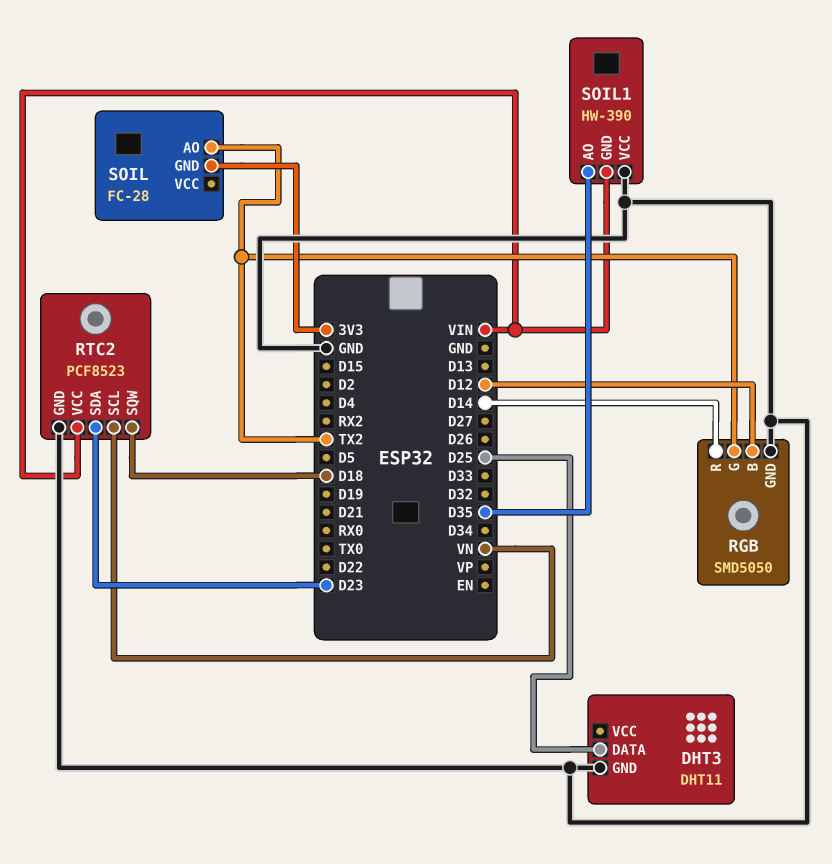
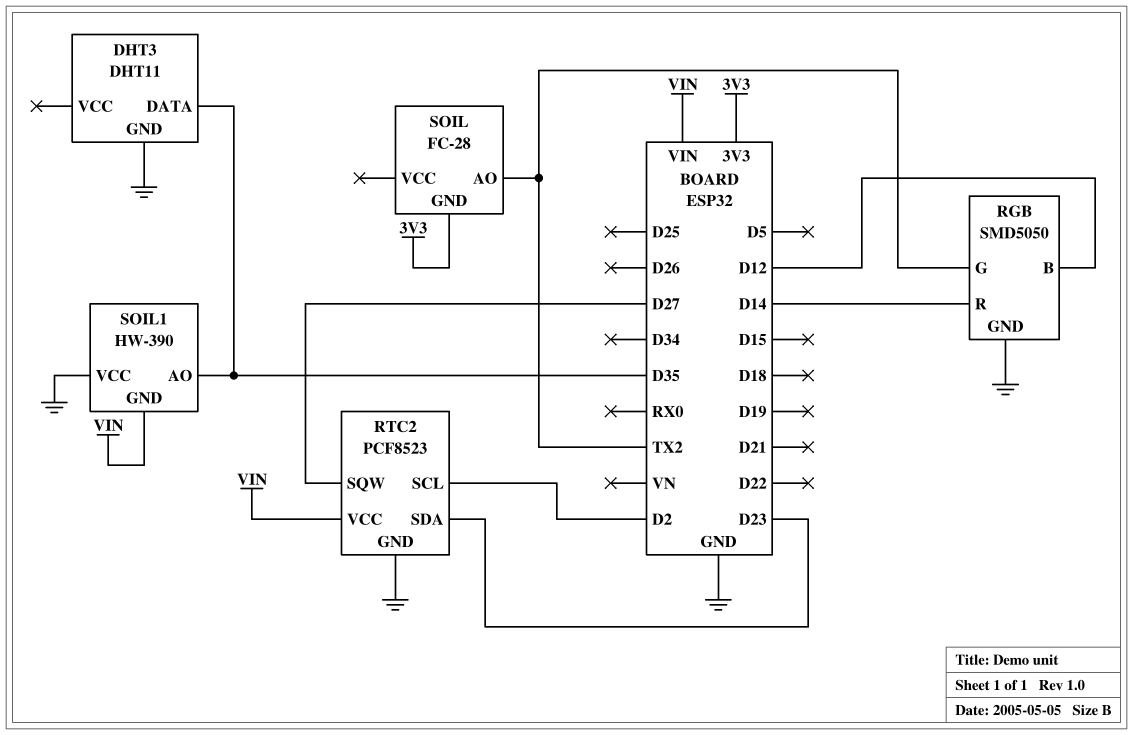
DHT3 pin DATA: D25 -> D35
RTC2 pin SCL: VN -> D2
RTC2 pin SQW: D18 -> D27

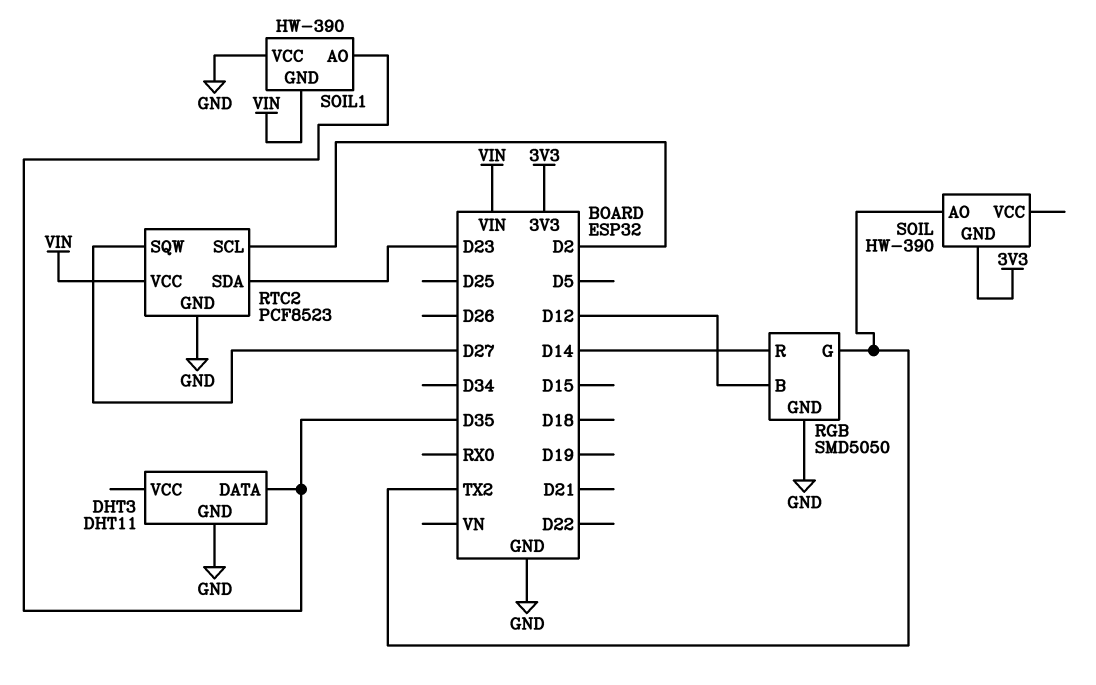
SOIL: FC-28 -> HW-390

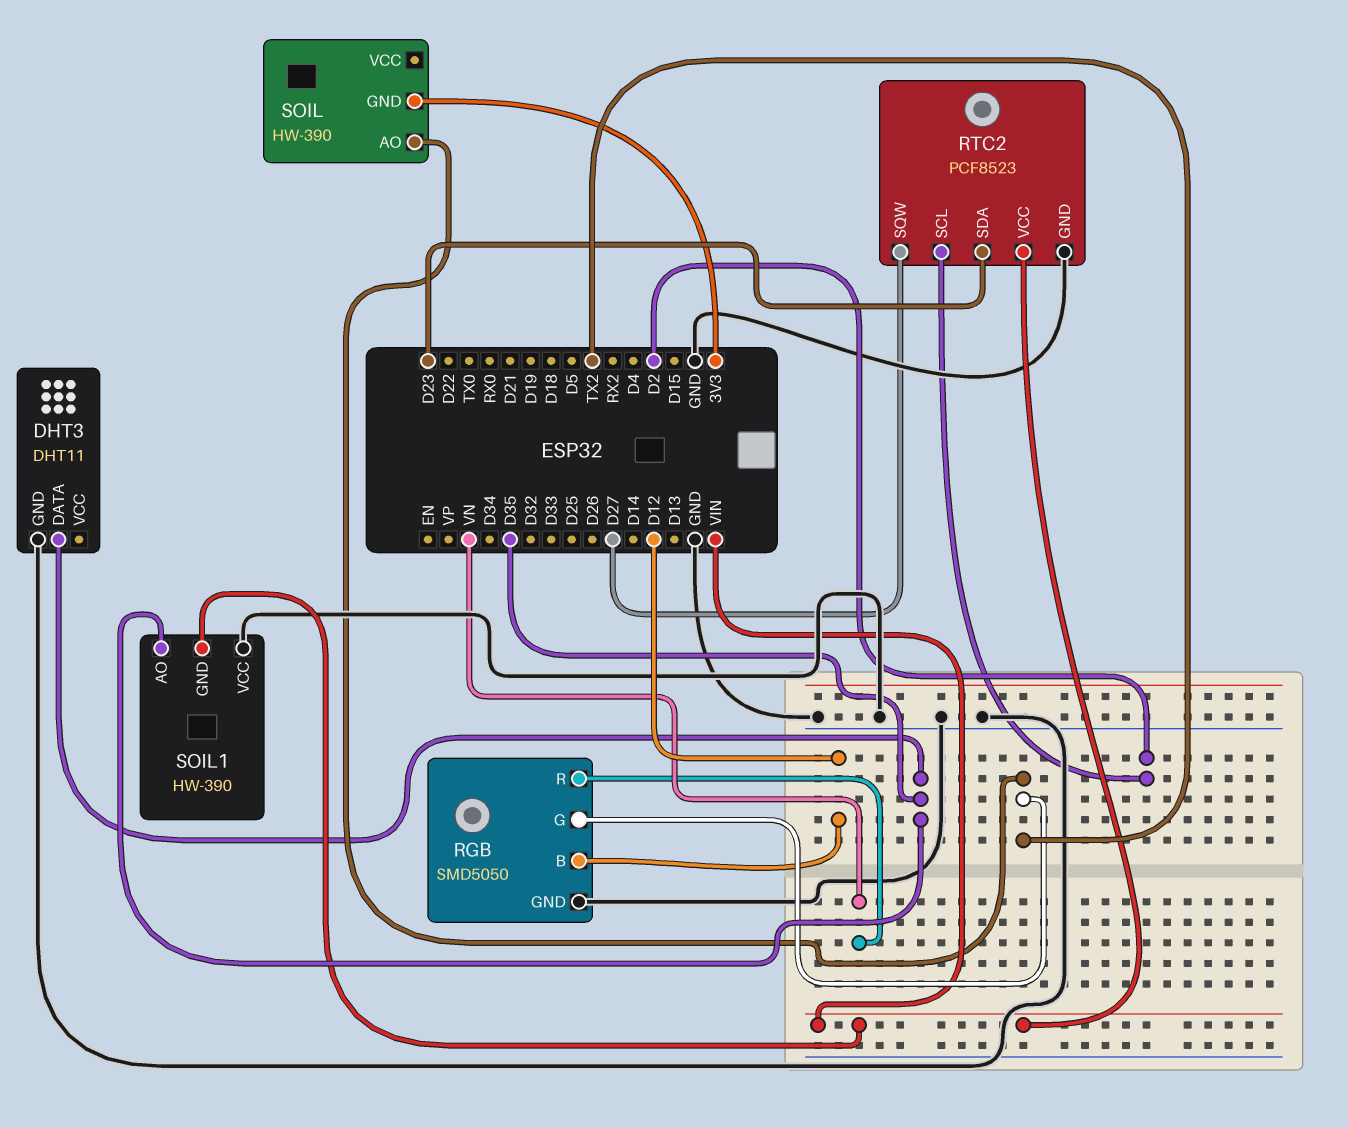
RGB pin R: D14 -> VN

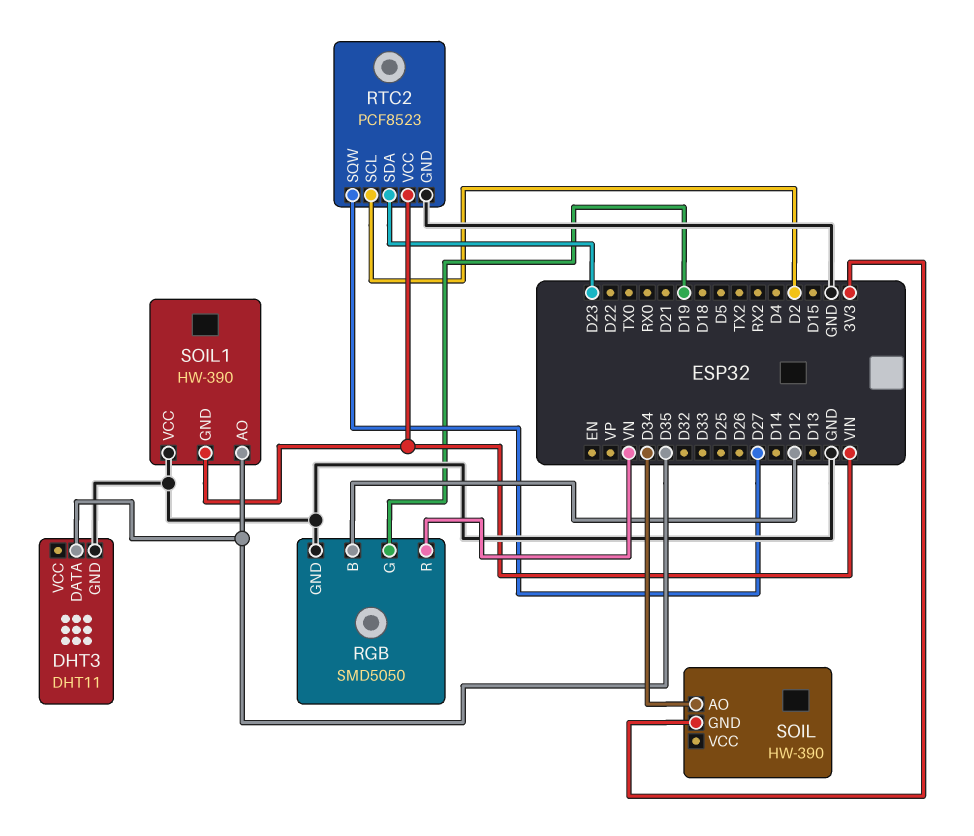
RGB pin G: TX2 -> D19
SOIL pin AO: TX2 -> D34

